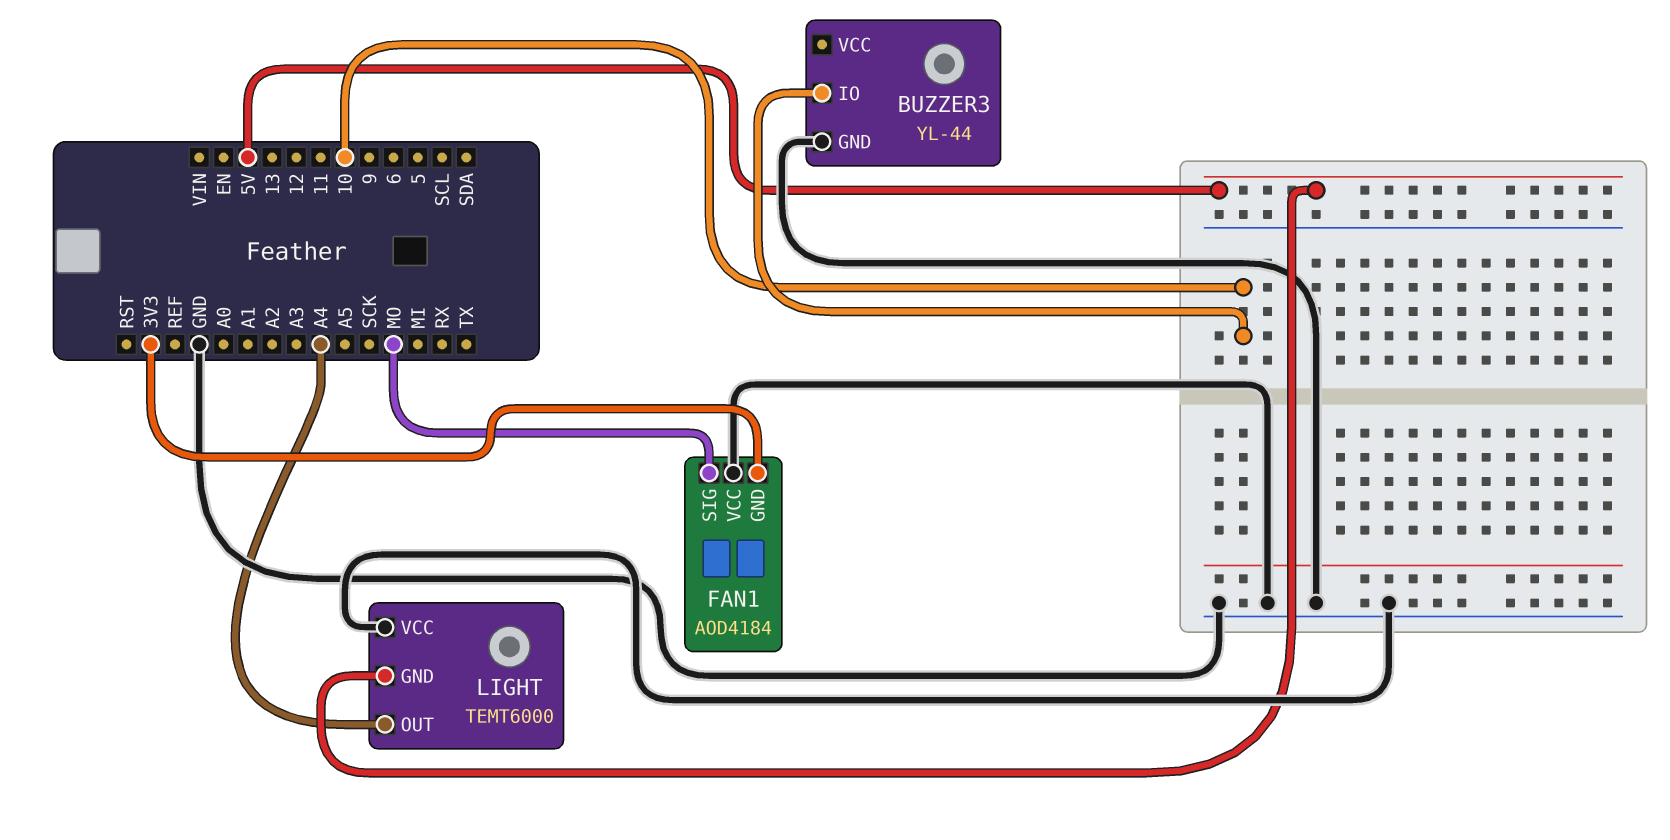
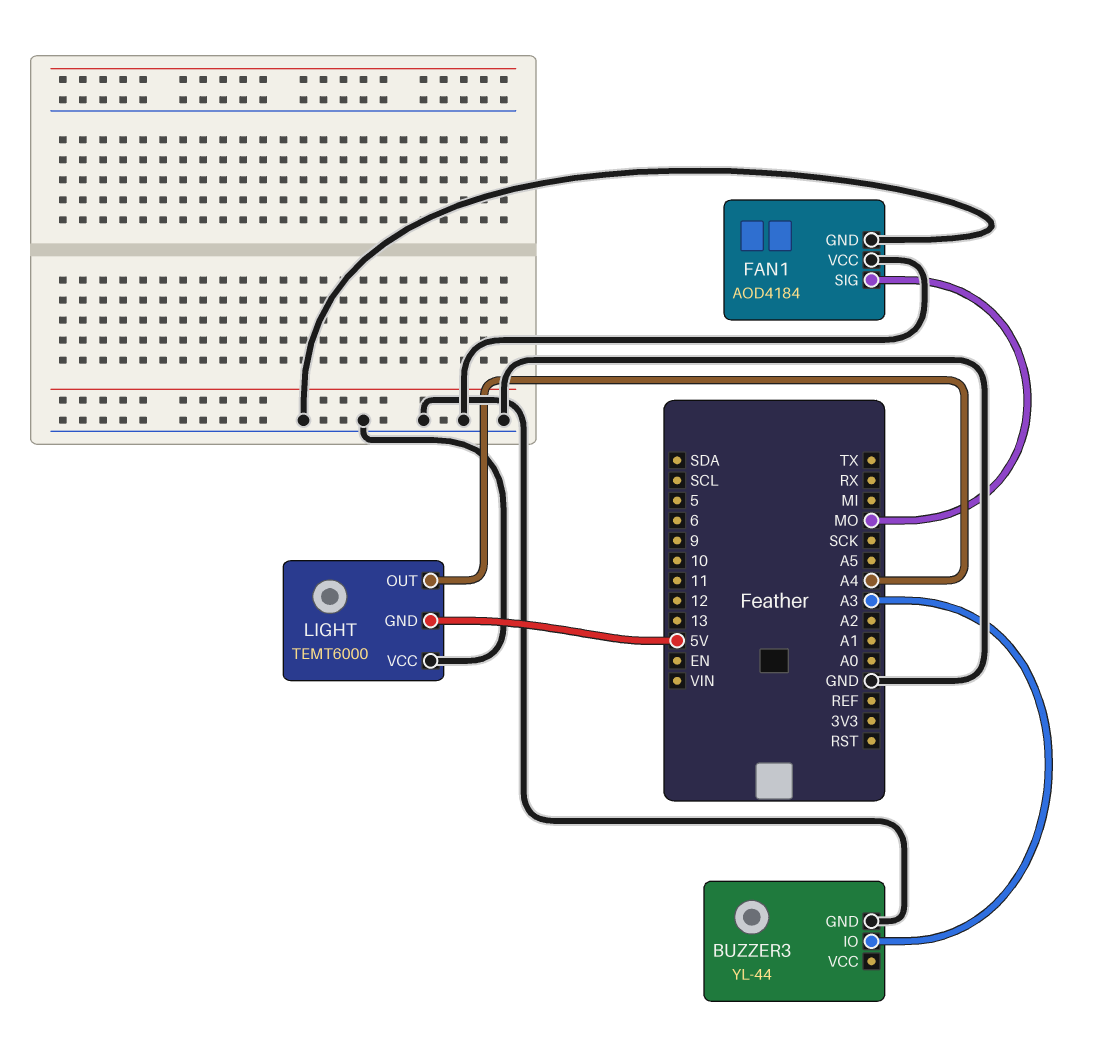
BUZZER3 pin IO: 10 -> A3
FAN1 pin GND: 3V3 -> GND

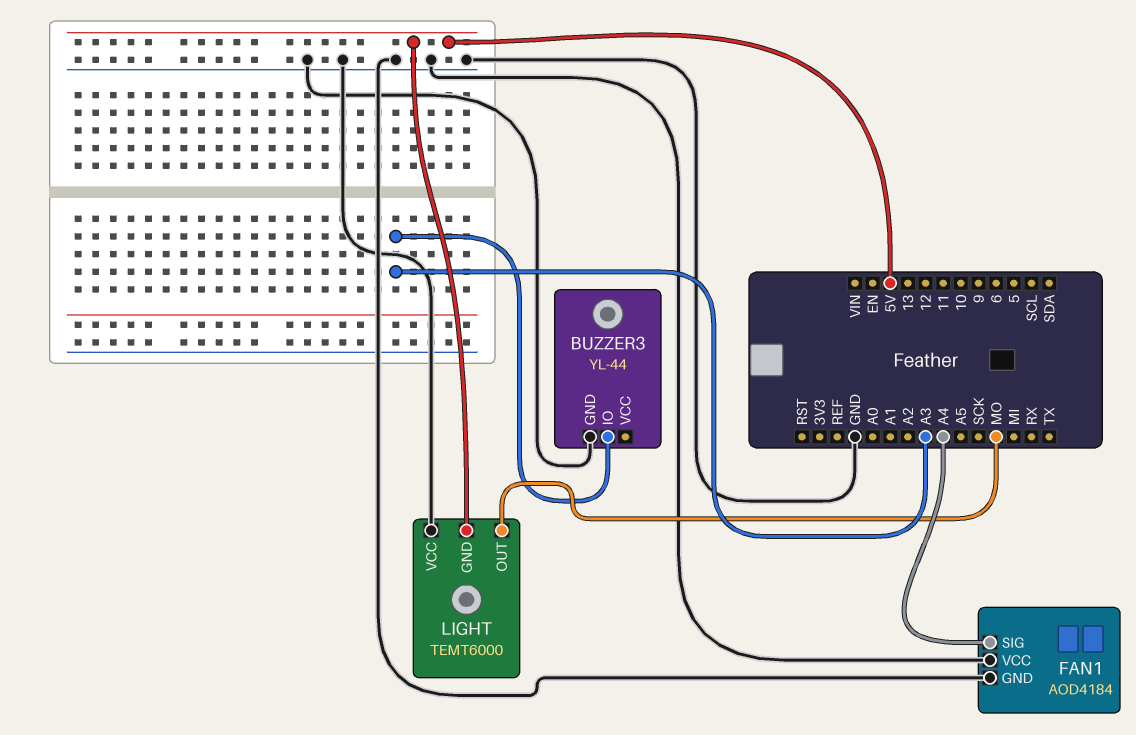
FAN1 pin SIG: MO -> A4
LIGHT pin OUT: A4 -> MO

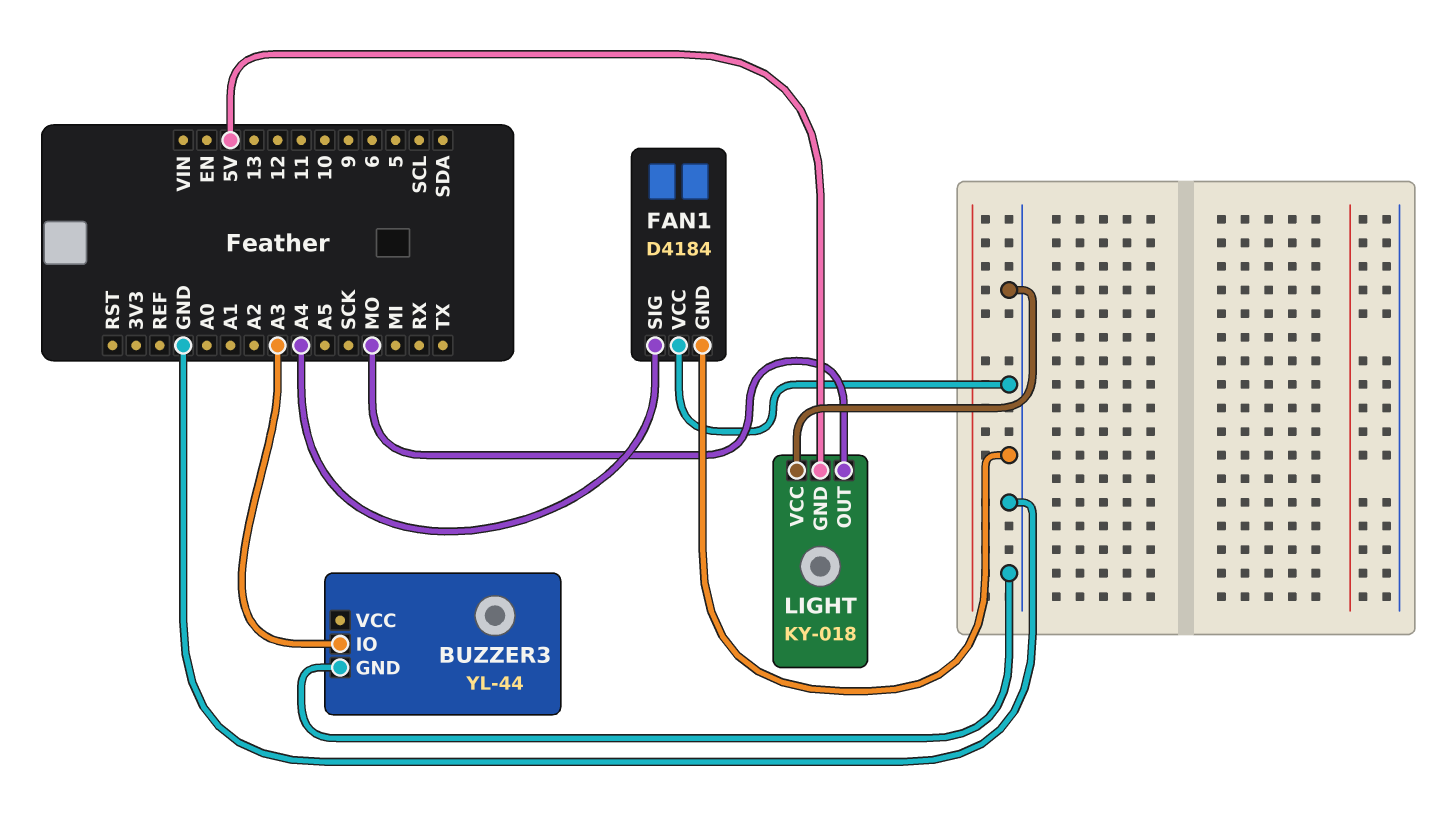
FAN1: AOD4184 -> D4184
LIGHT: TEMT6000 -> KY-018

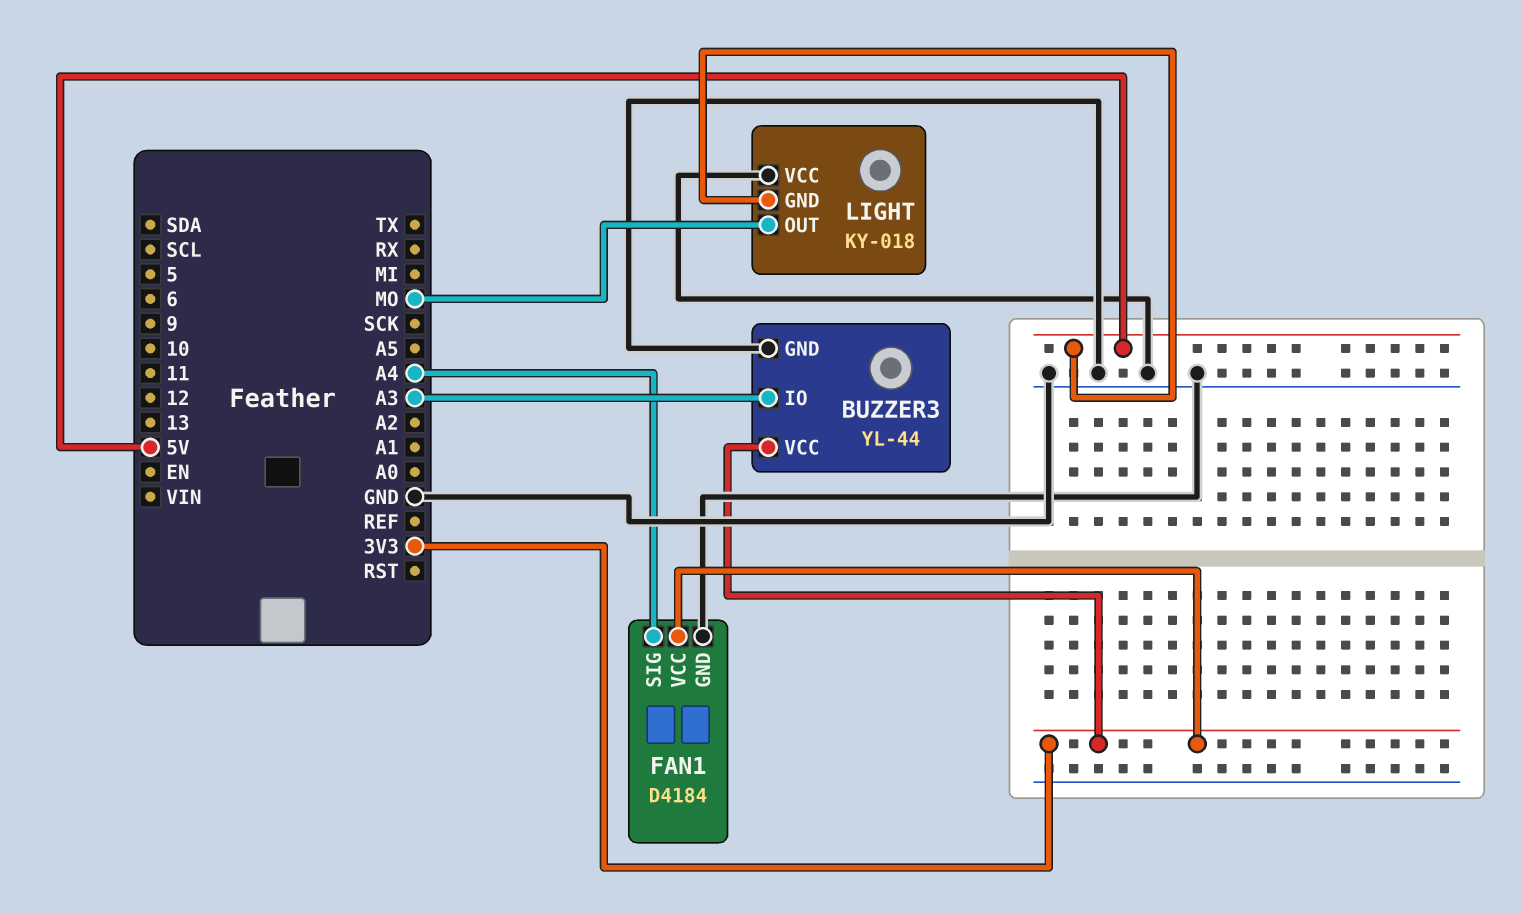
BUZZER3 pin VCC: none -> 3V3
FAN1 pin VCC: GND -> 3V3

